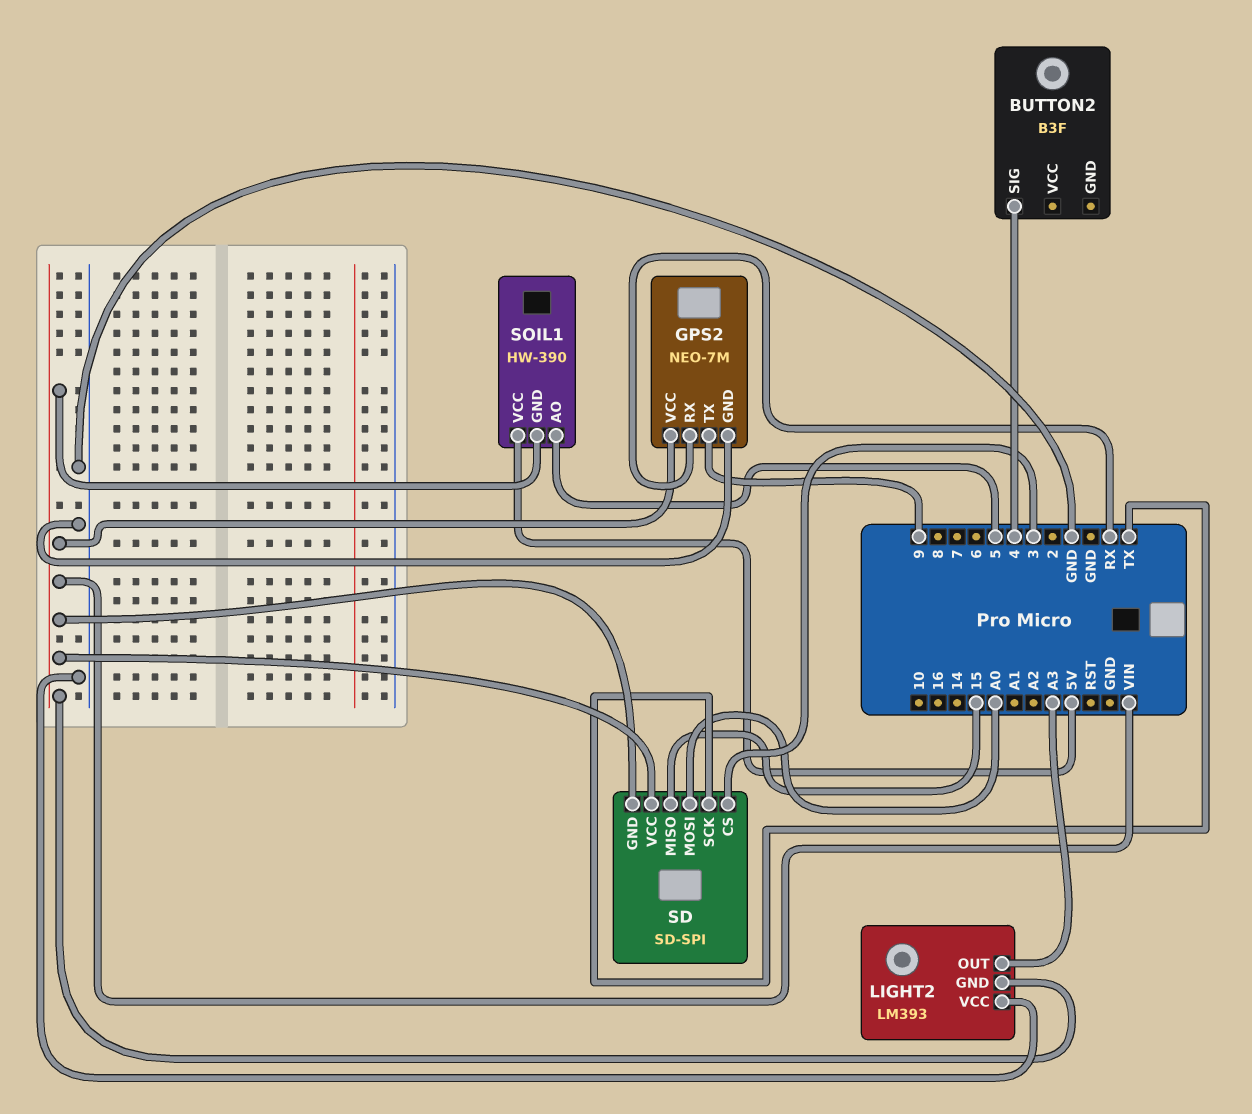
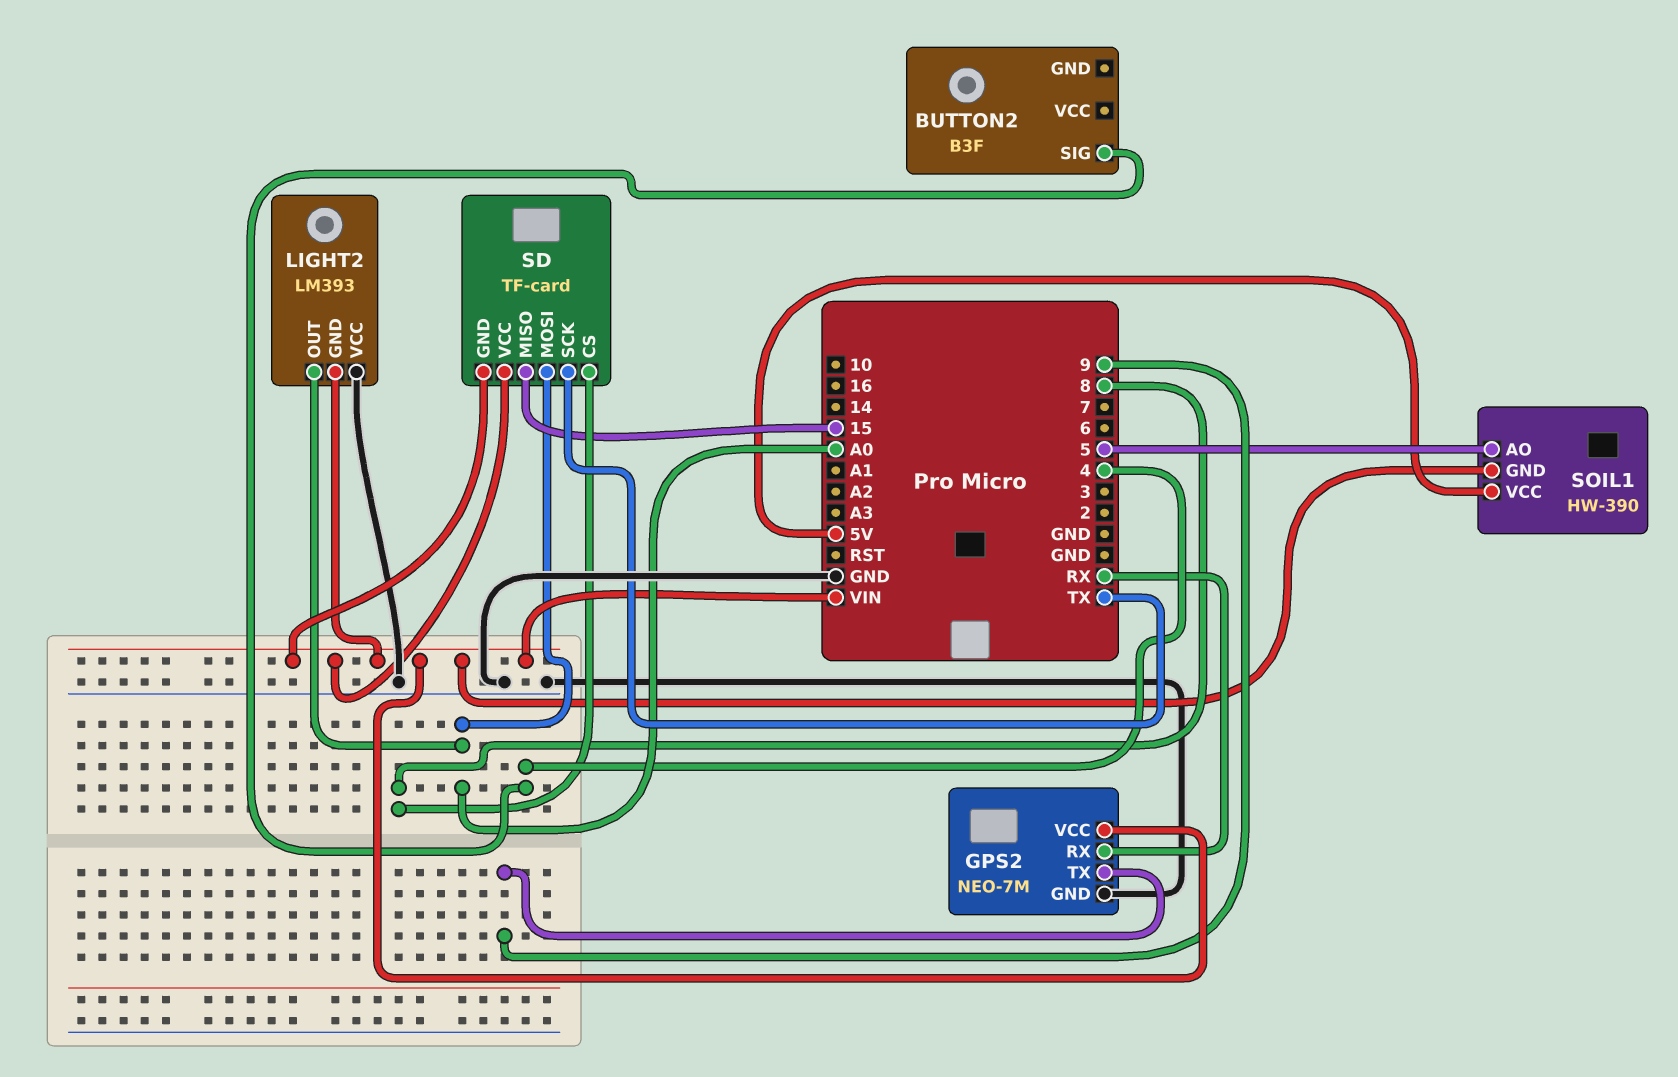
LIGHT2 pin OUT: A3 -> A0
SD: SD-SPI -> TF-card
SD pin CS: 3 -> 8

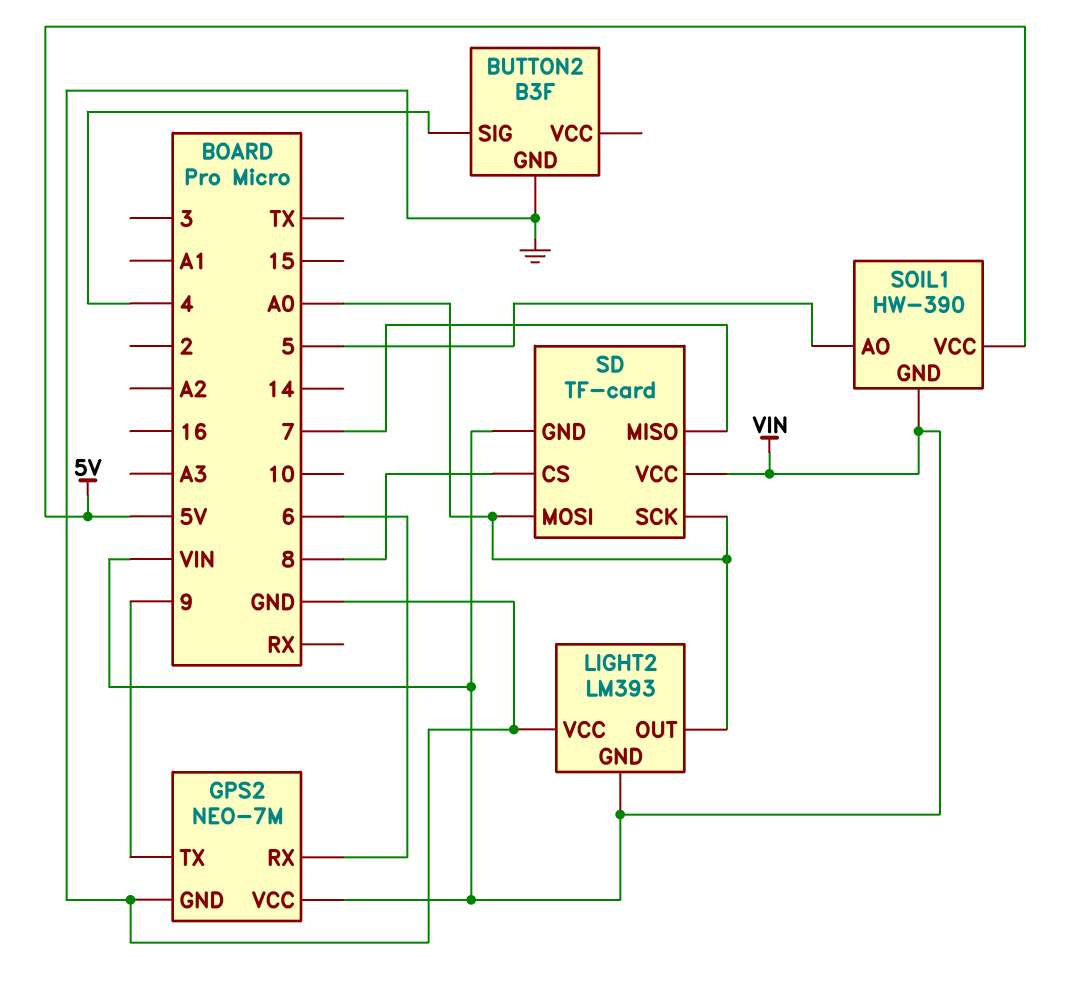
BUTTON2 pin GND: none -> GND
GPS2 pin RX: RX -> 6
SD pin MISO: 15 -> 7
SD pin SCK: TX -> A0

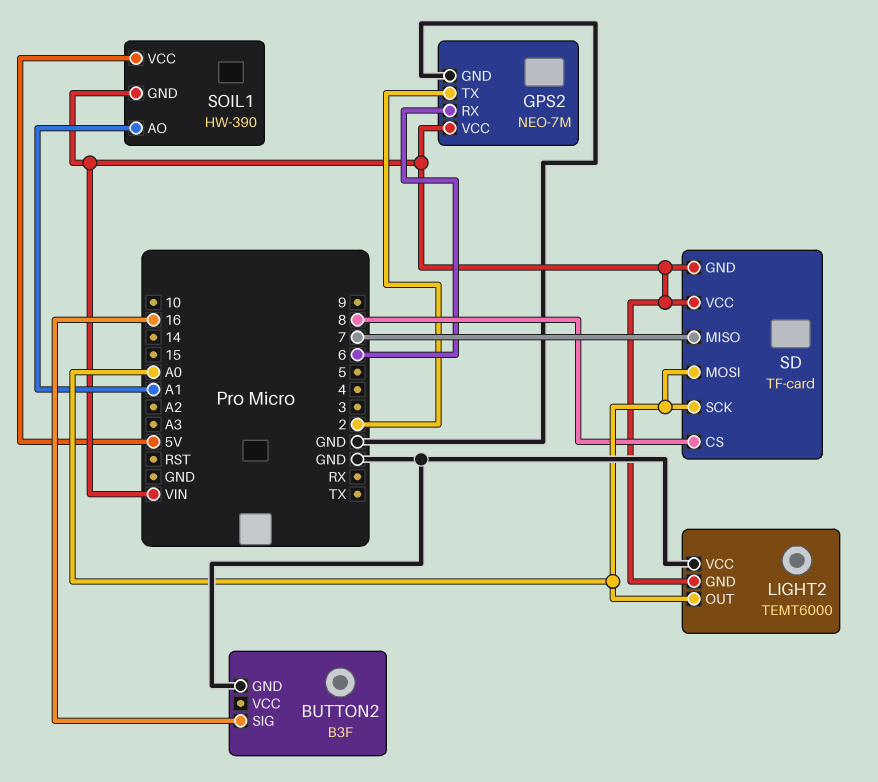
BUTTON2 pin SIG: 4 -> 16
GPS2 pin TX: 9 -> 2
LIGHT2: LM393 -> TEMT6000
SOIL1 pin AO: 5 -> A1

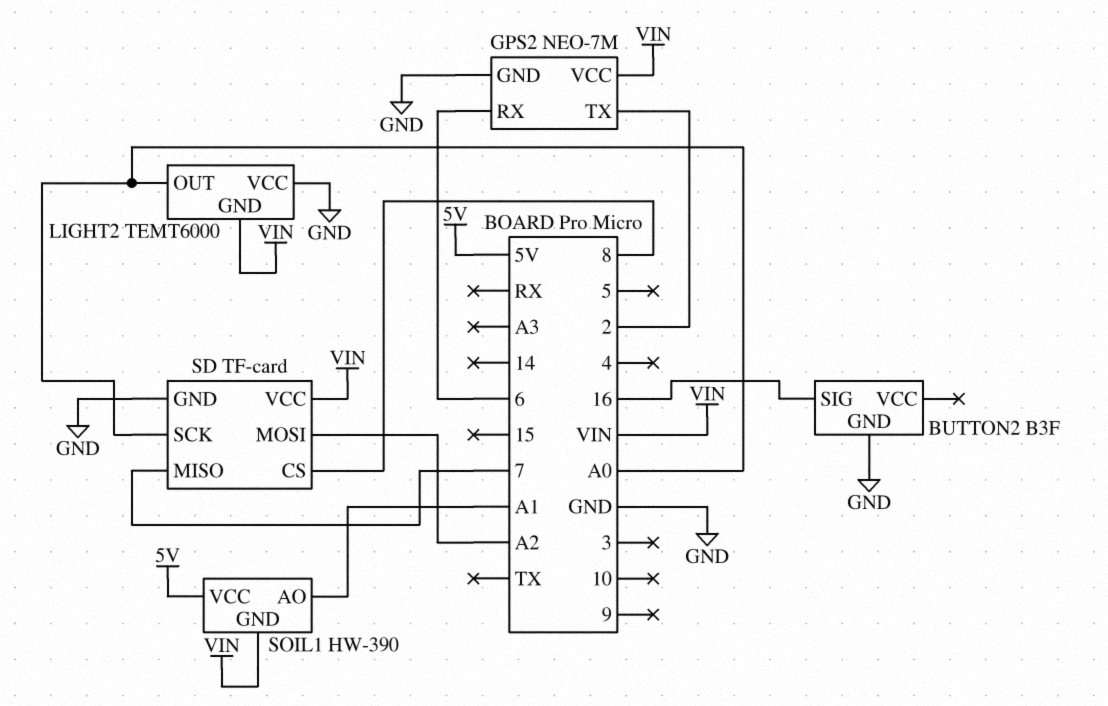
SD pin GND: VIN -> GND
SD pin MOSI: A0 -> A2

